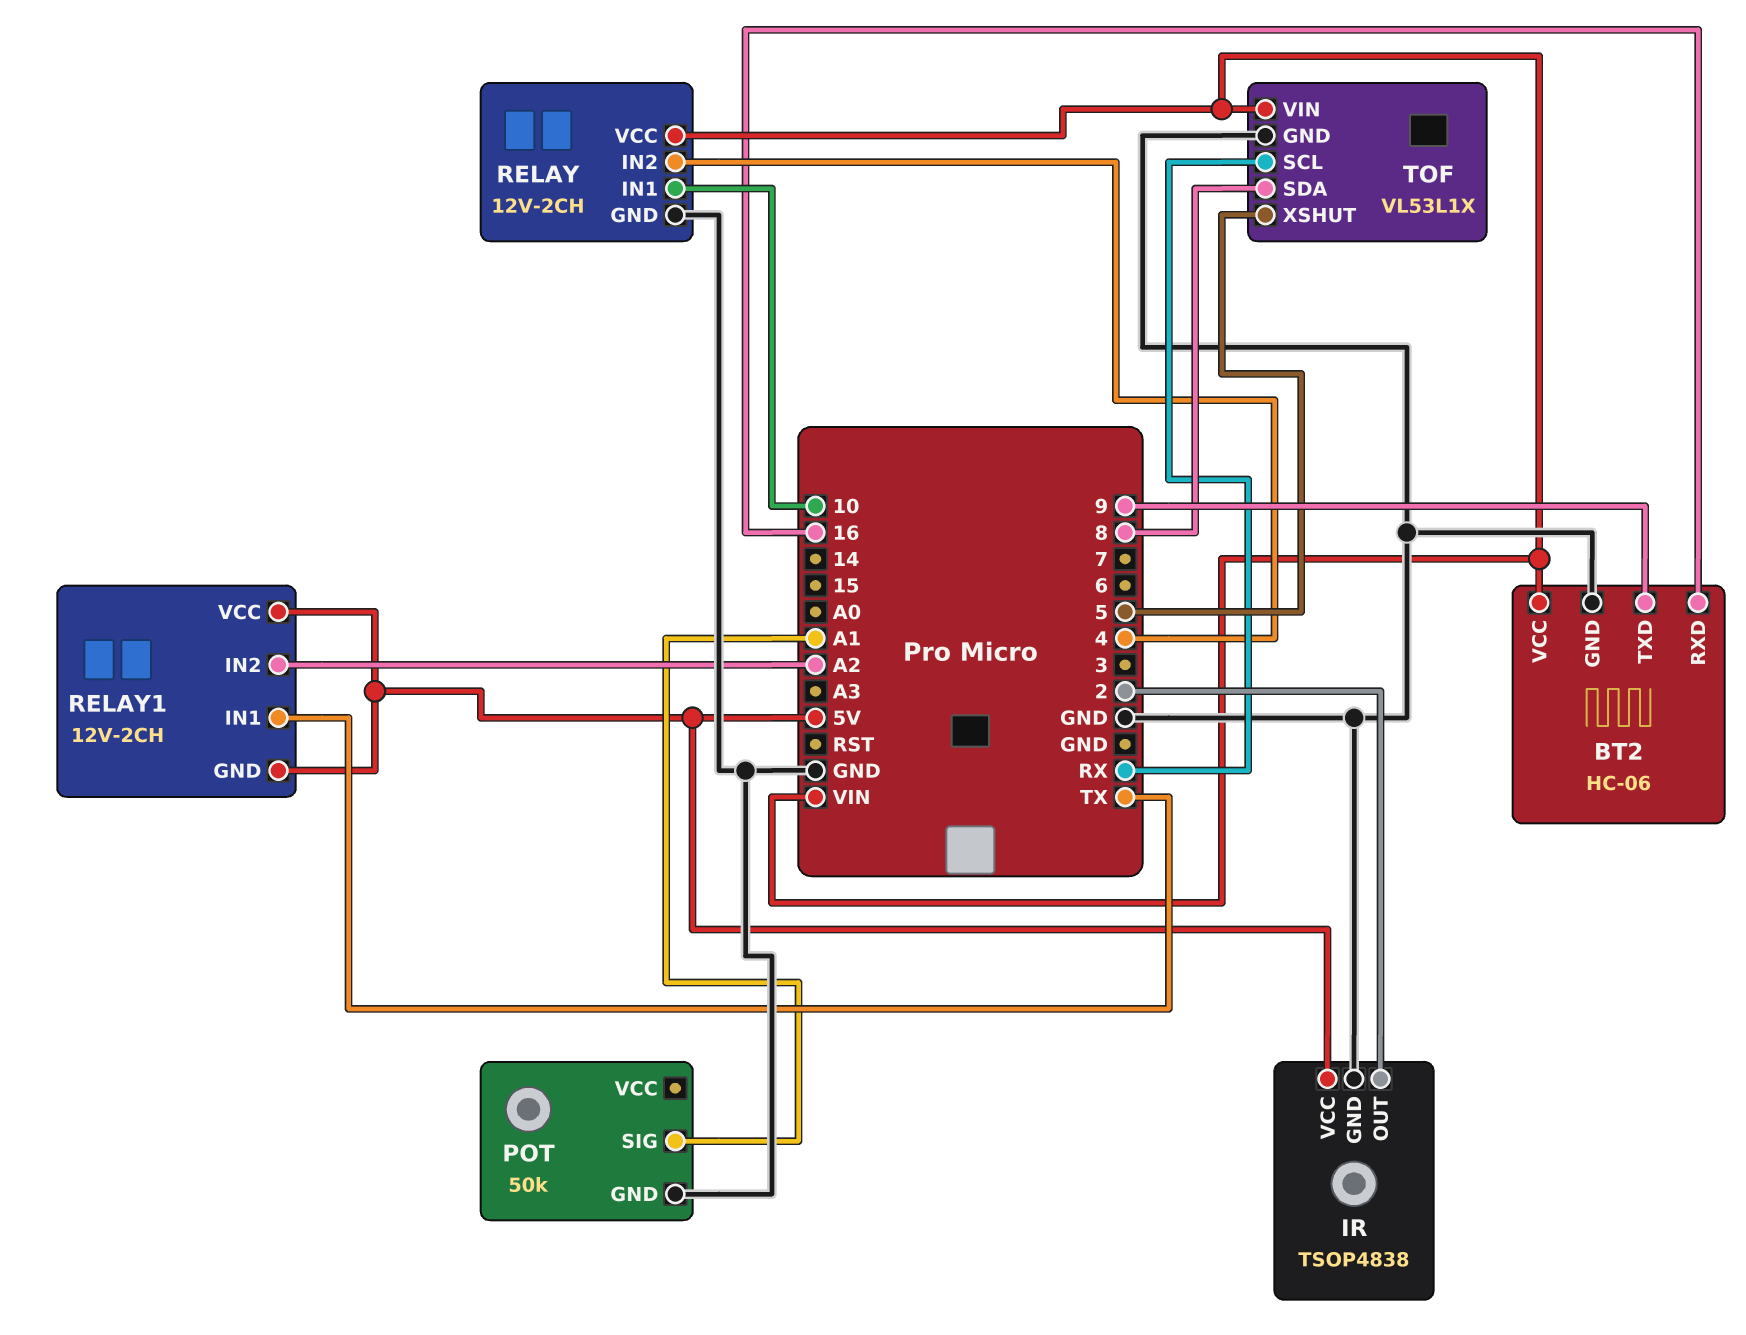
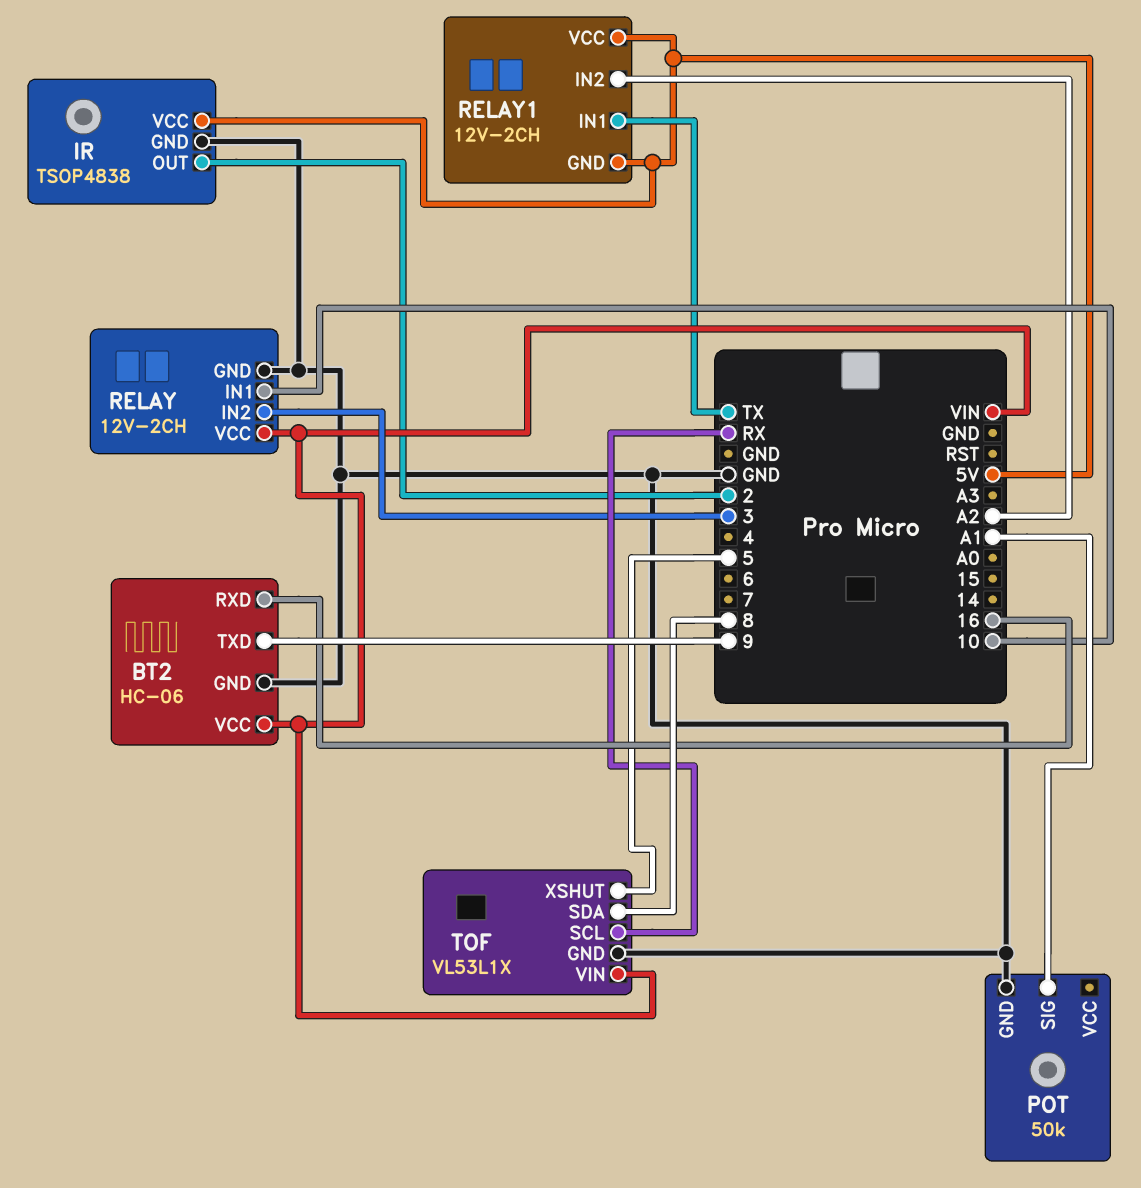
RELAY pin IN2: 4 -> 3

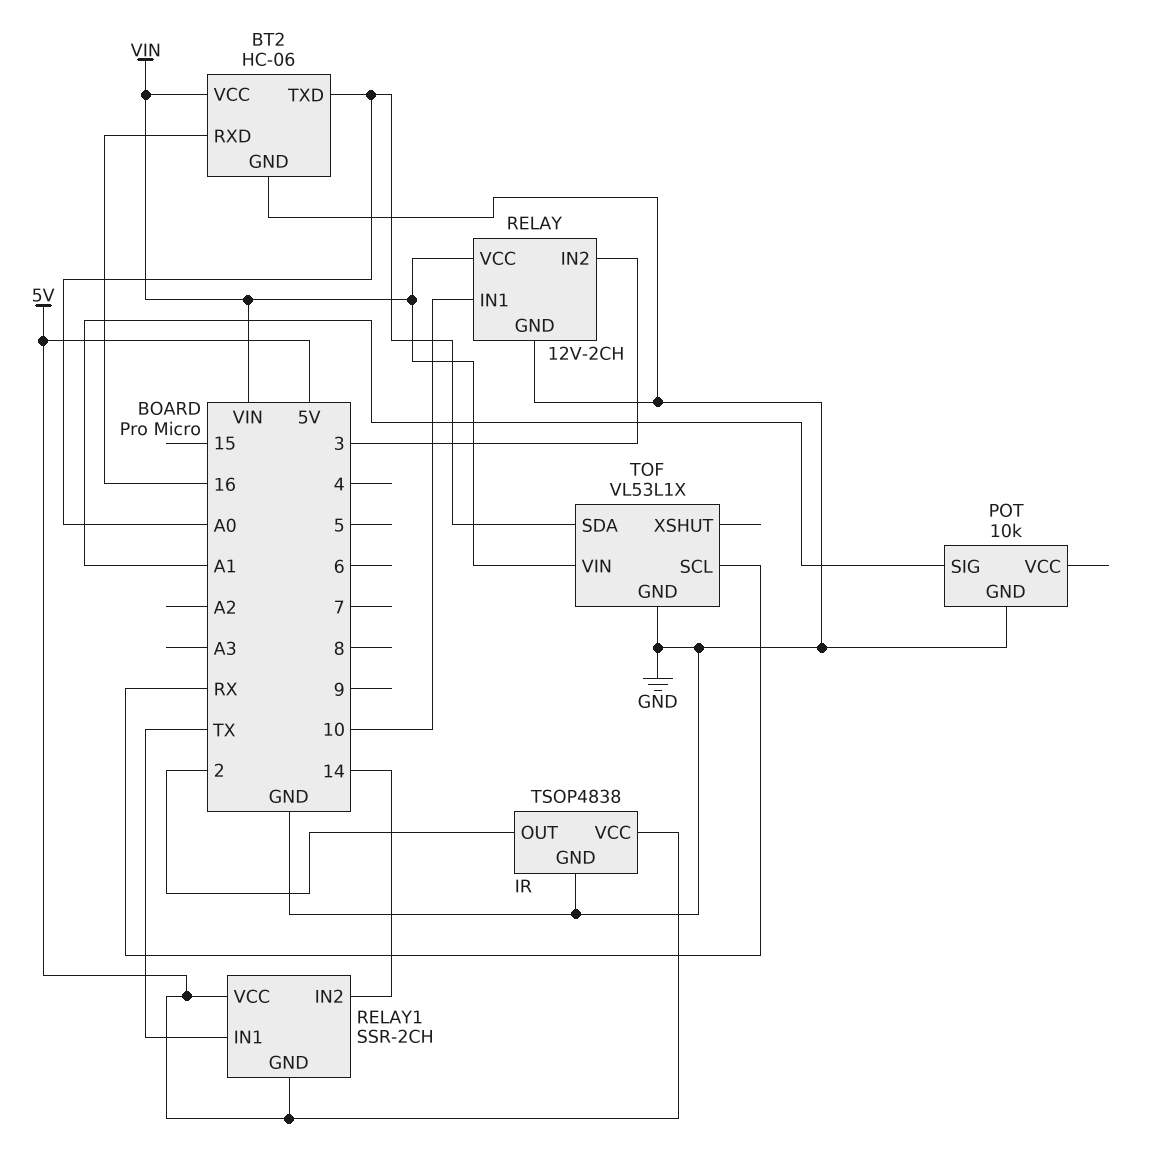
BT2 pin TXD: 9 -> A0
POT: 50k -> 10k
RELAY1: 12V-2CH -> SSR-2CH
RELAY1 pin IN2: A2 -> 14
TOF pin SDA: 8 -> A0
TOF pin XSHUT: 5 -> none

